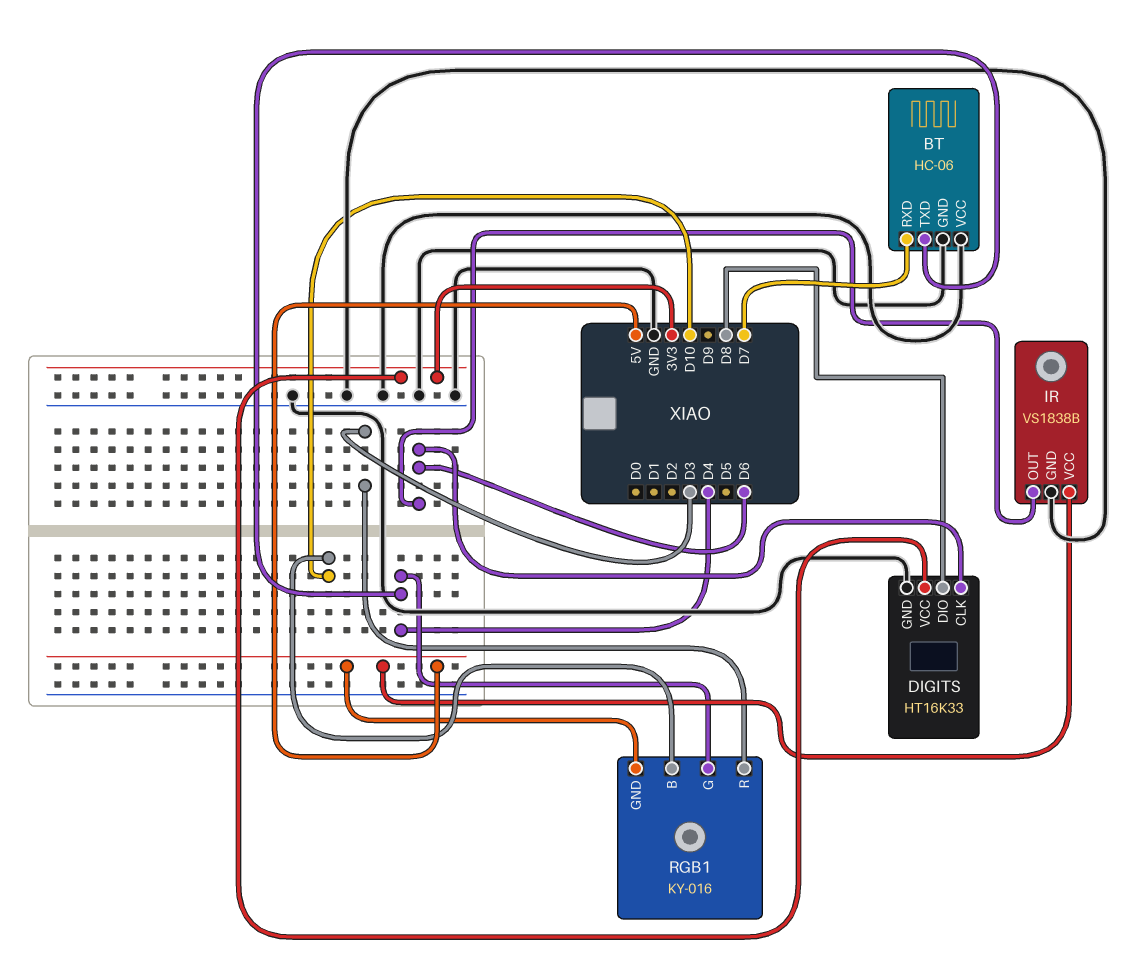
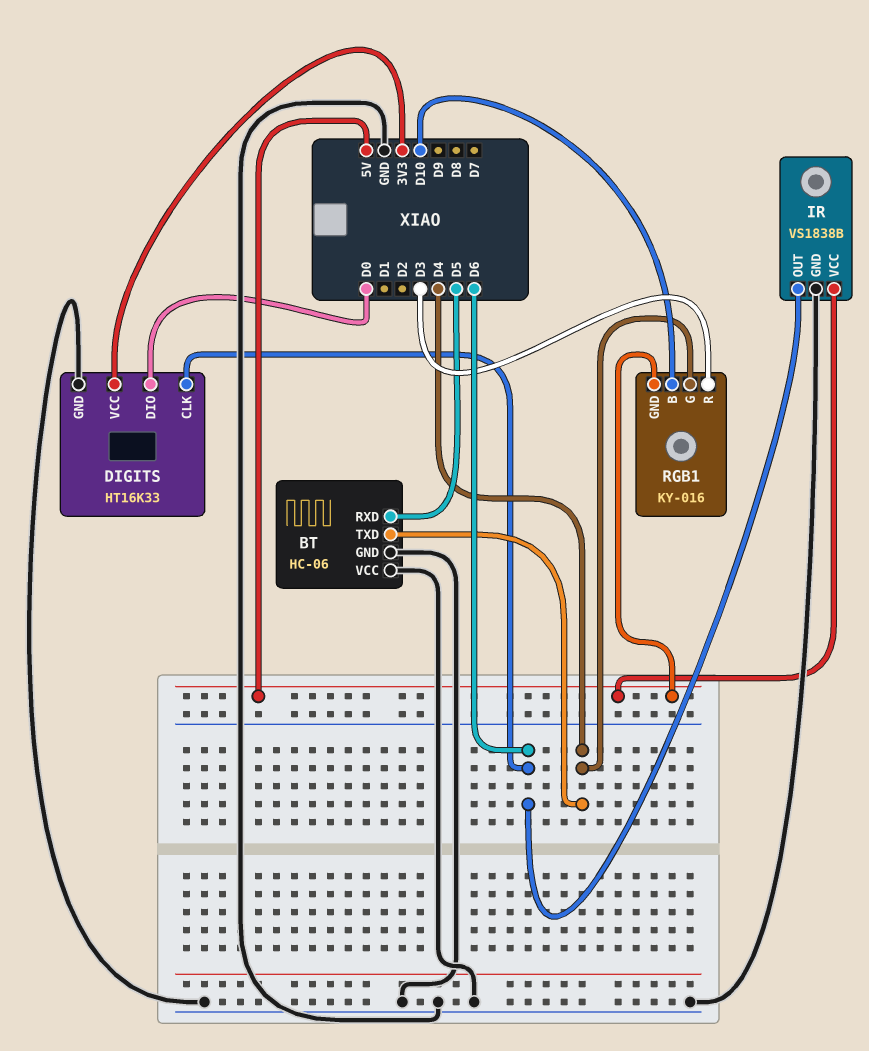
BT pin RXD: D7 -> D5
DIGITS pin DIO: D8 -> D0

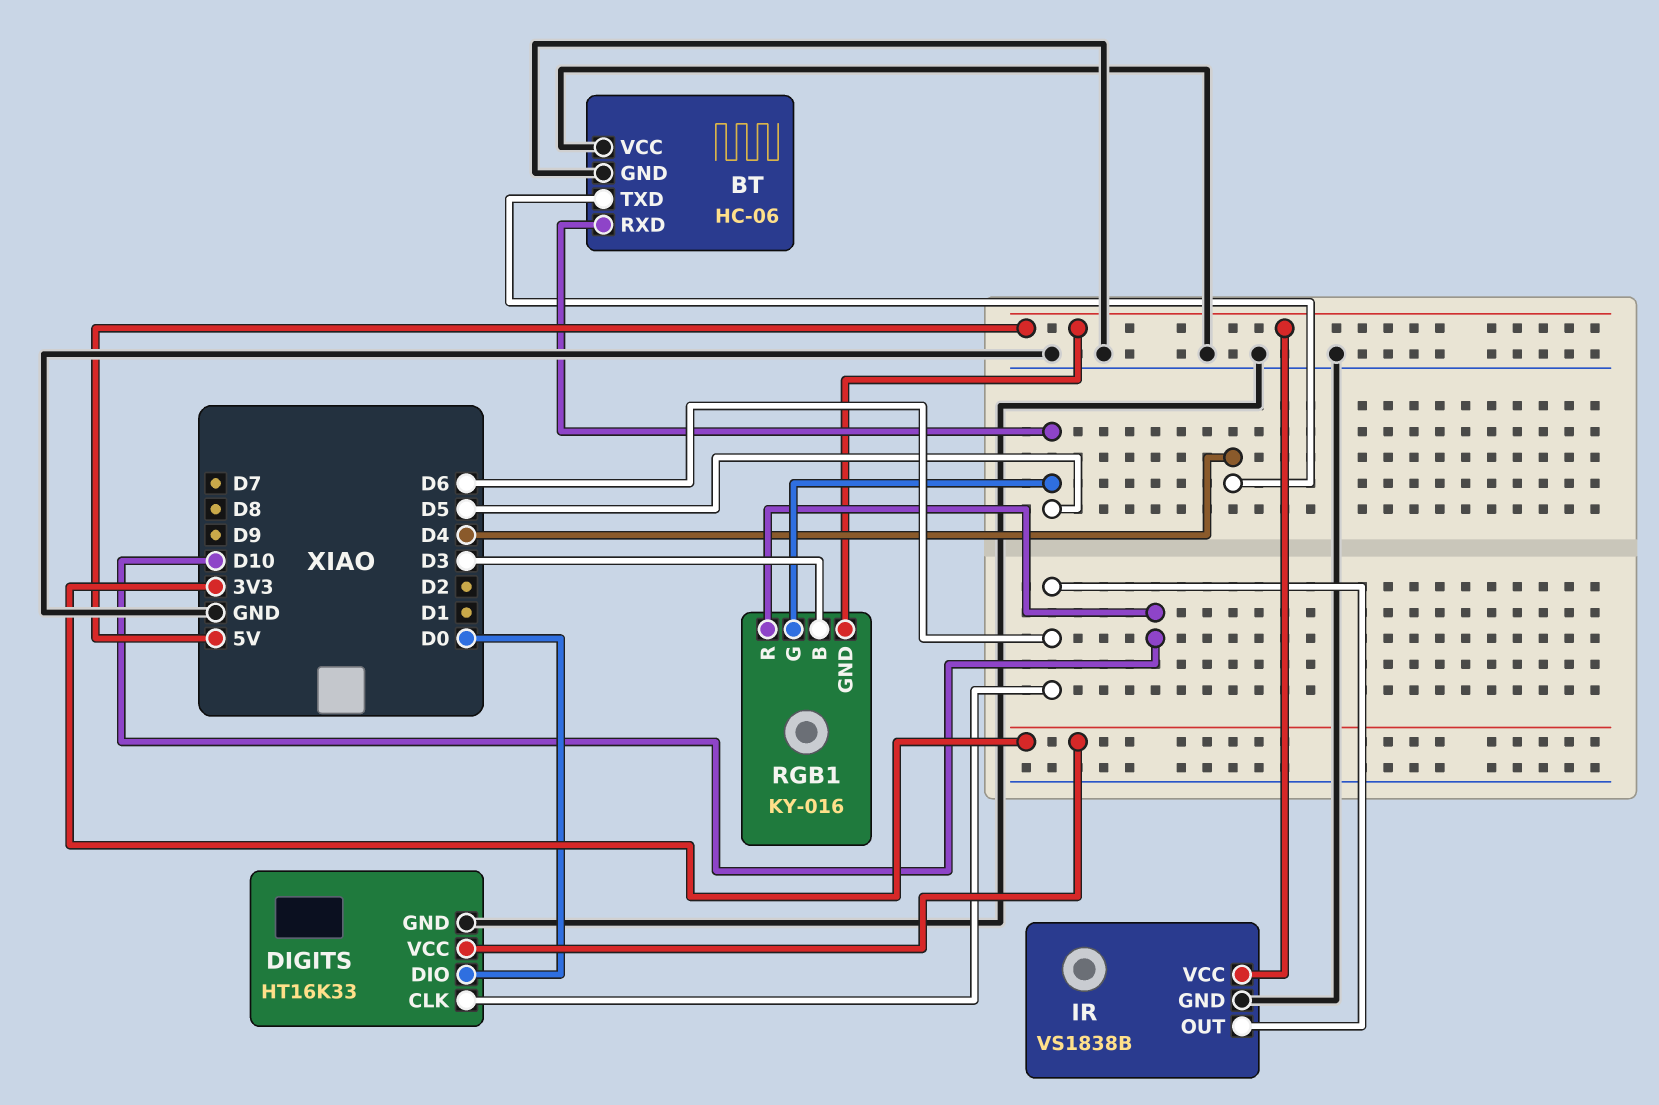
RGB1 pin B: D10 -> D3
RGB1 pin G: D4 -> D5
RGB1 pin R: D3 -> D10

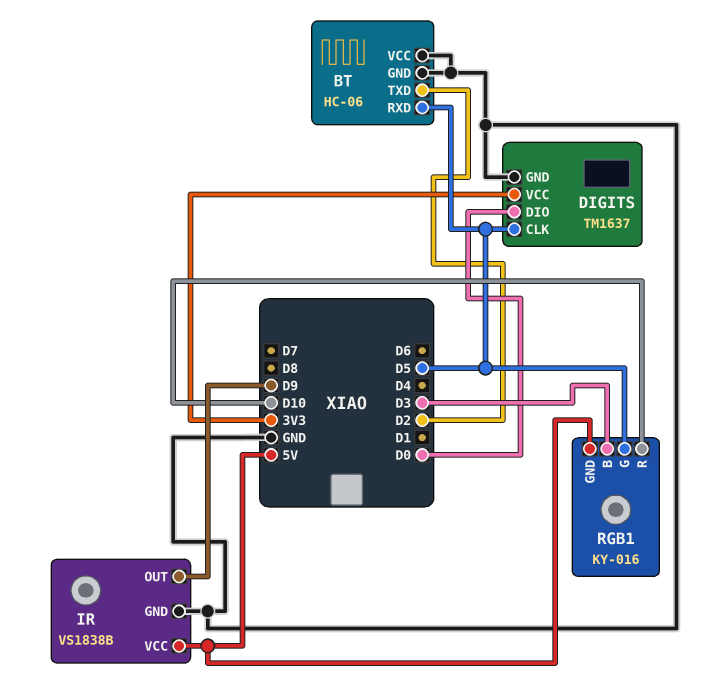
BT pin TXD: D4 -> D2
DIGITS: HT16K33 -> TM1637
DIGITS pin CLK: D6 -> D5
IR pin OUT: D6 -> D9

